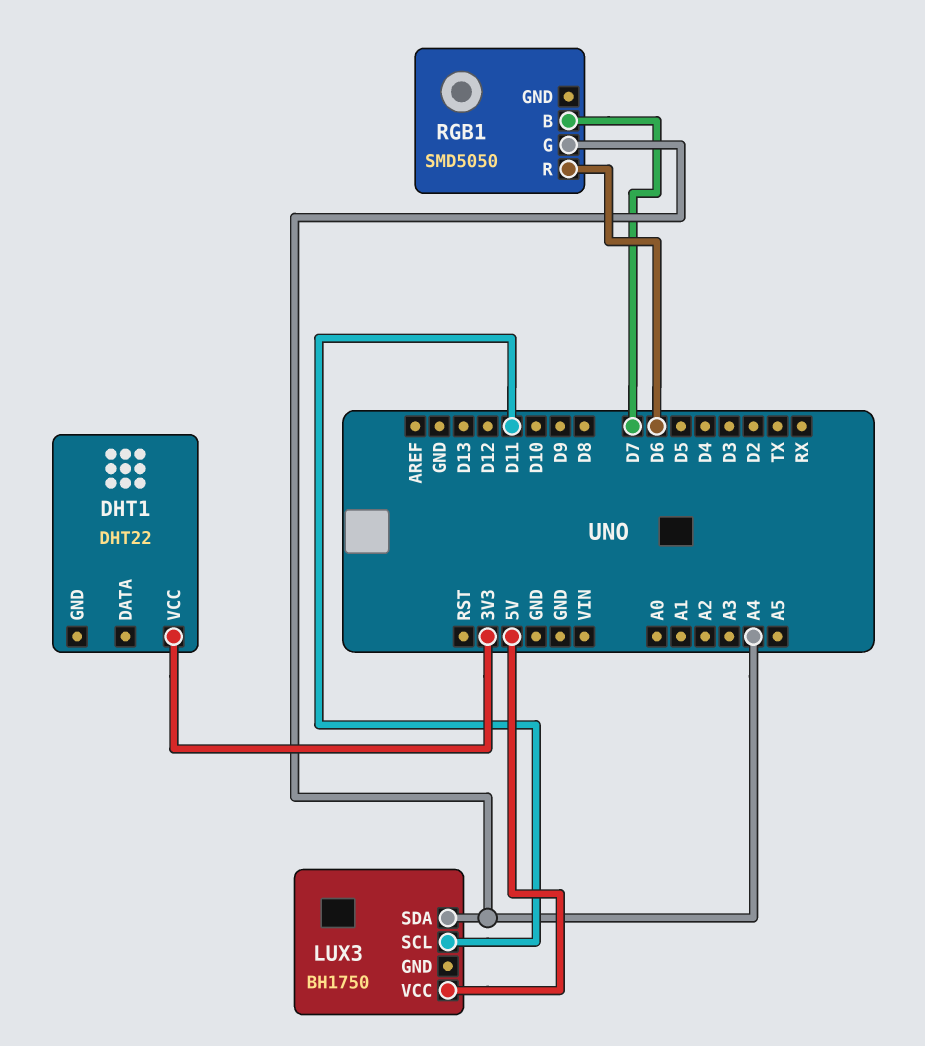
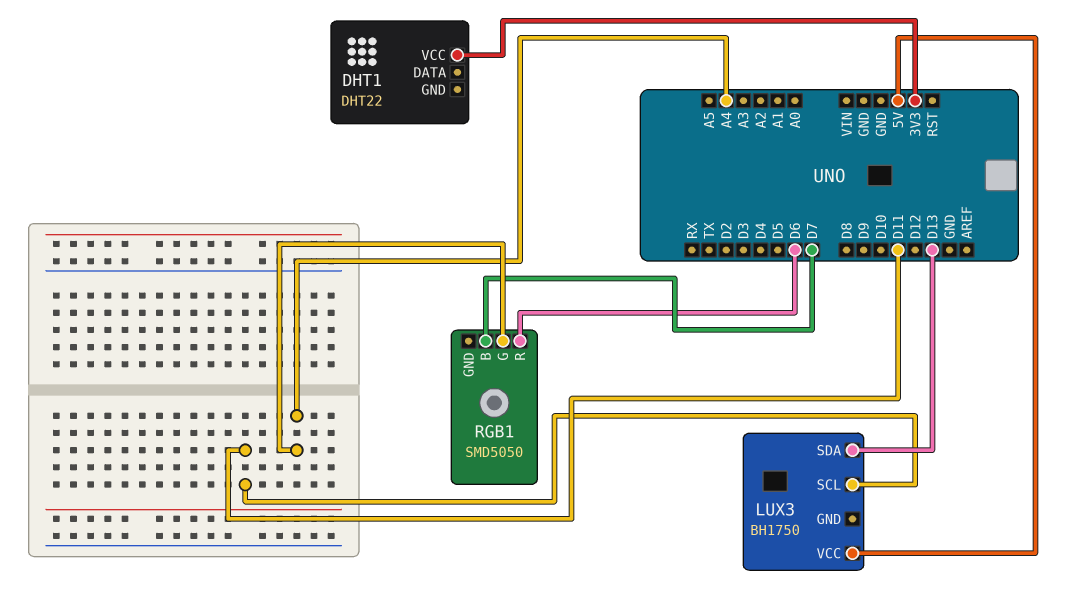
LUX3 pin SDA: A4 -> D13

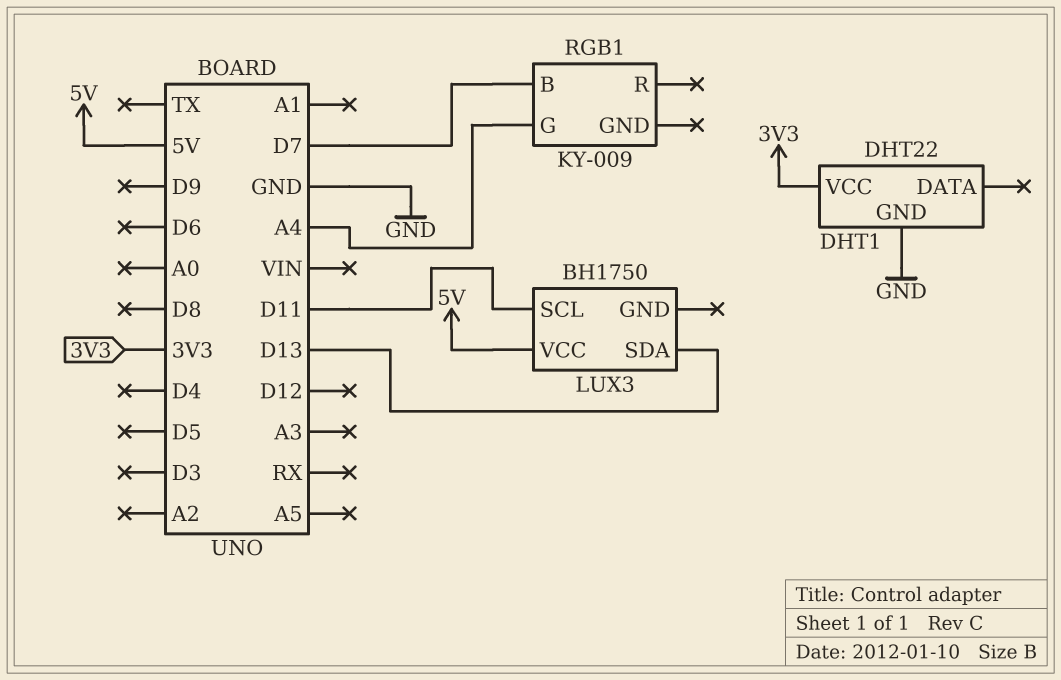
DHT1 pin GND: none -> GND
RGB1: SMD5050 -> KY-009
RGB1 pin R: D6 -> none

